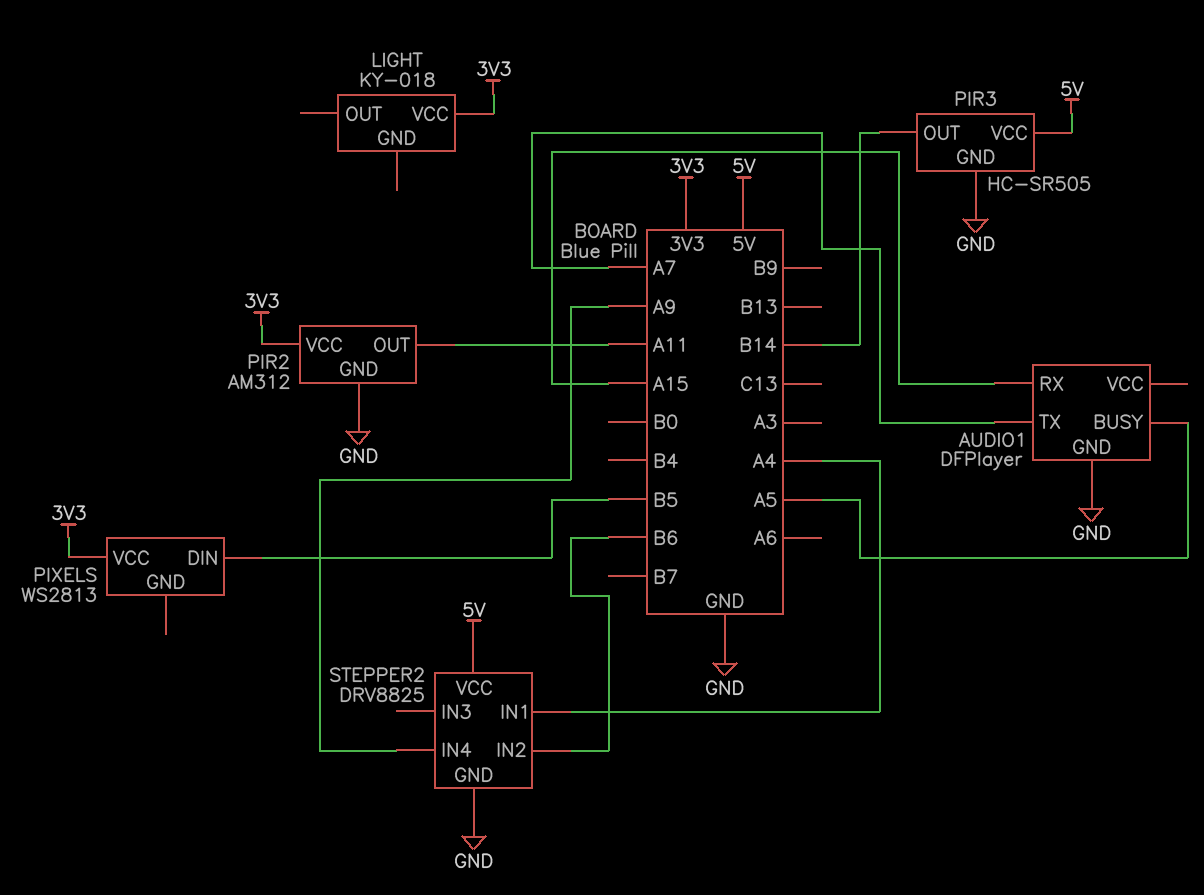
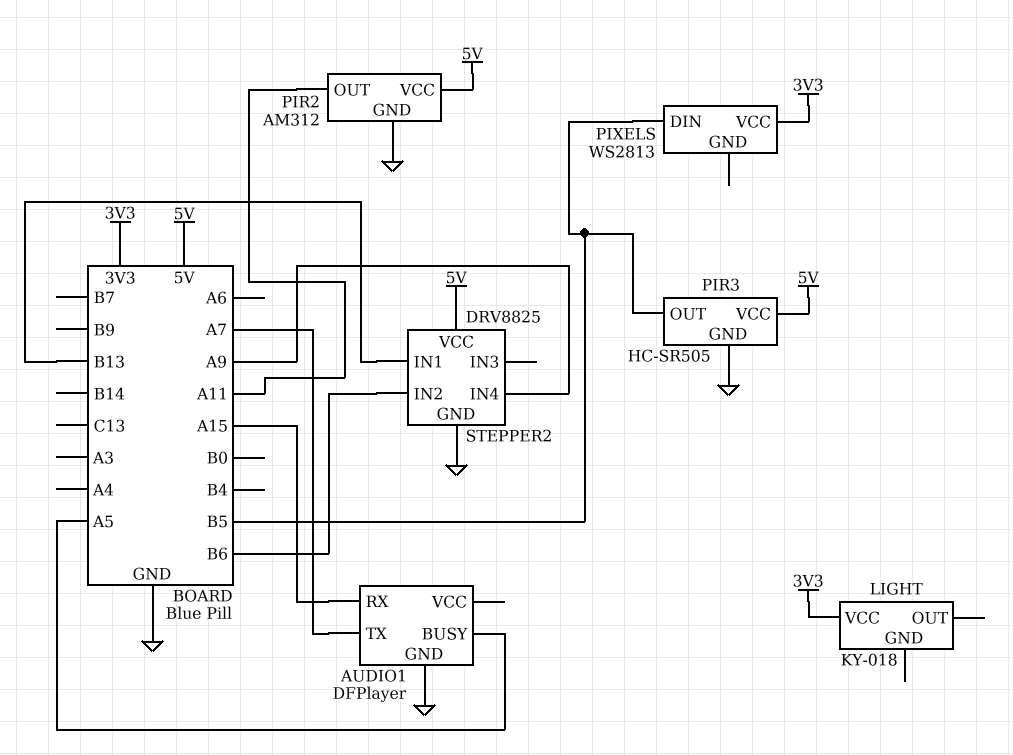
PIR2 pin VCC: 3V3 -> 5V
PIR3 pin OUT: B14 -> B5
STEPPER2 pin IN1: A4 -> B13

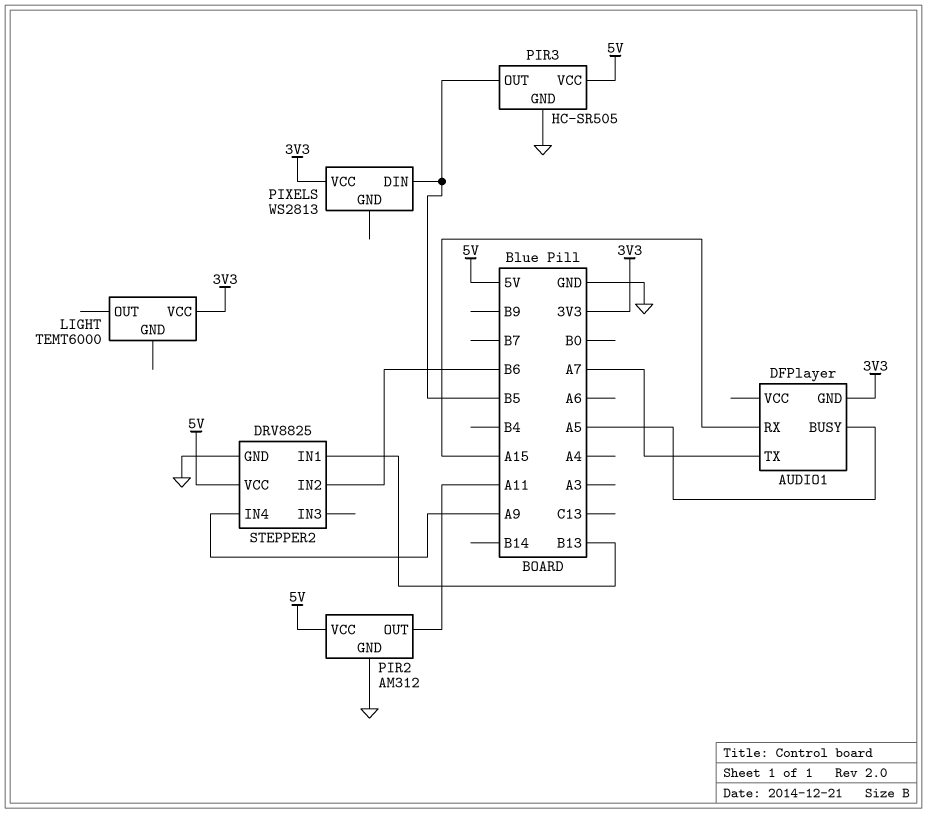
AUDIO1 pin GND: GND -> 3V3
LIGHT: KY-018 -> TEMT6000

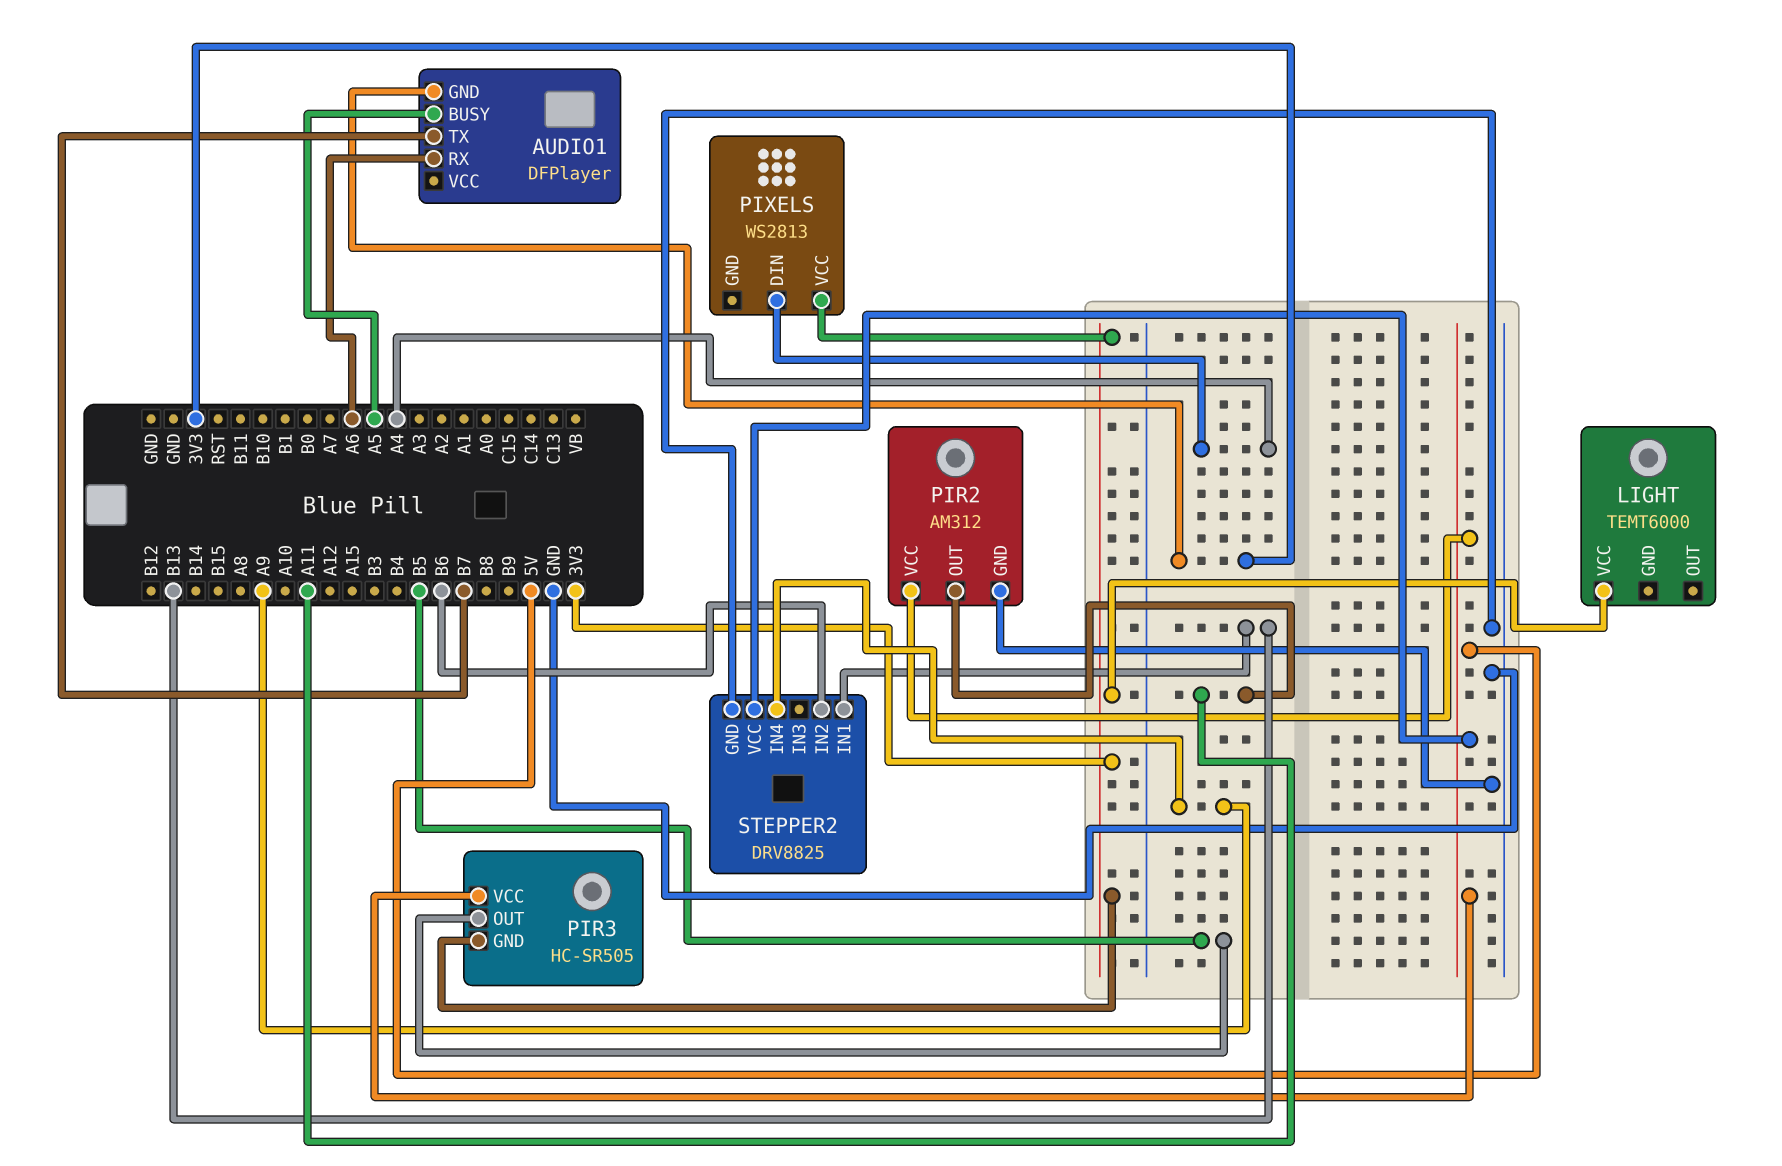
AUDIO1 pin RX: A15 -> A6
AUDIO1 pin TX: A7 -> B7
PIR3 pin GND: GND -> 3V3
PIXELS pin DIN: B5 -> A4

